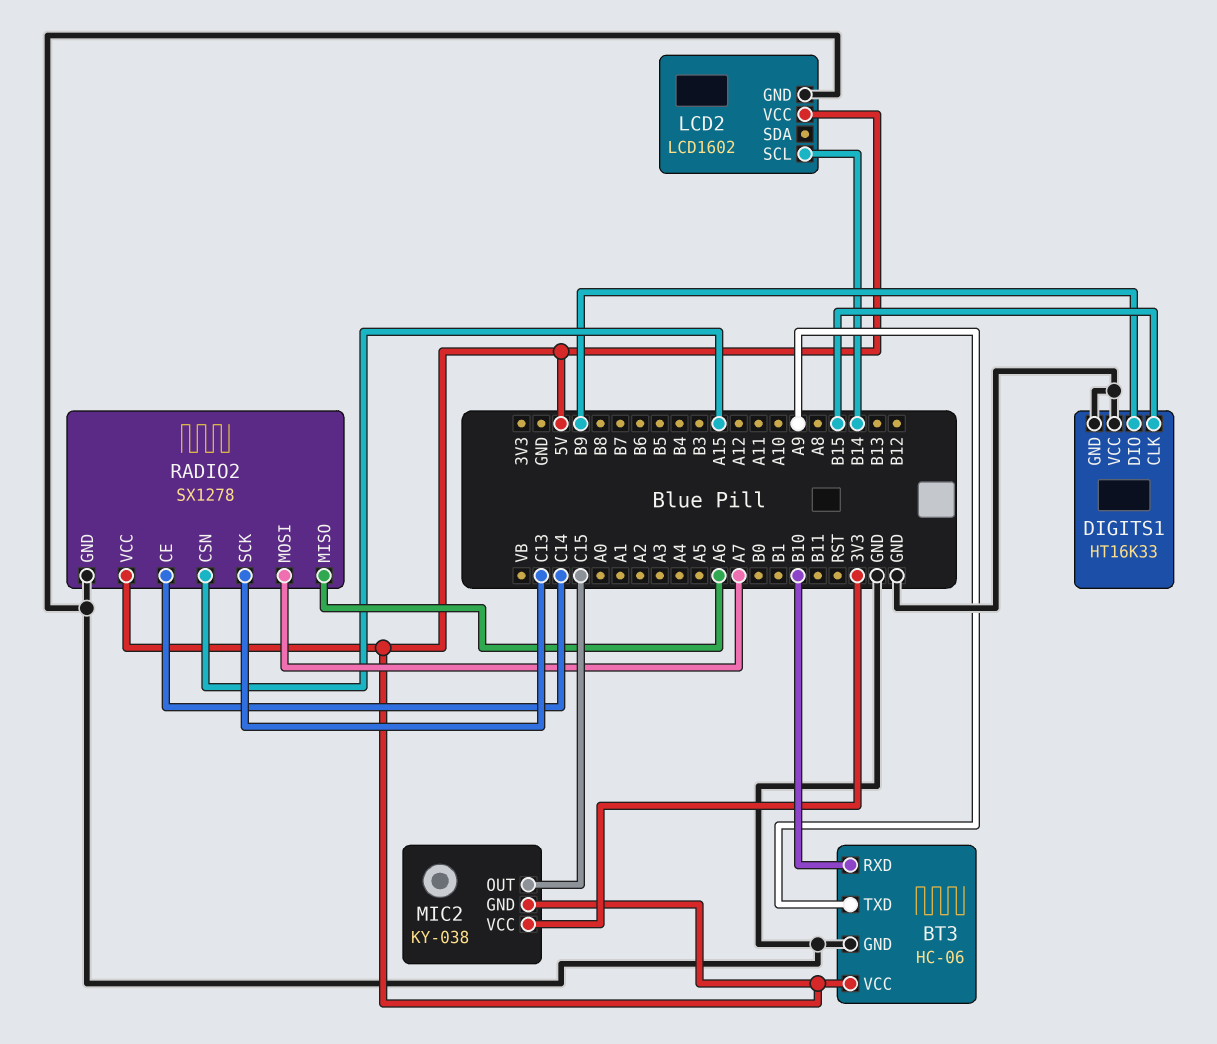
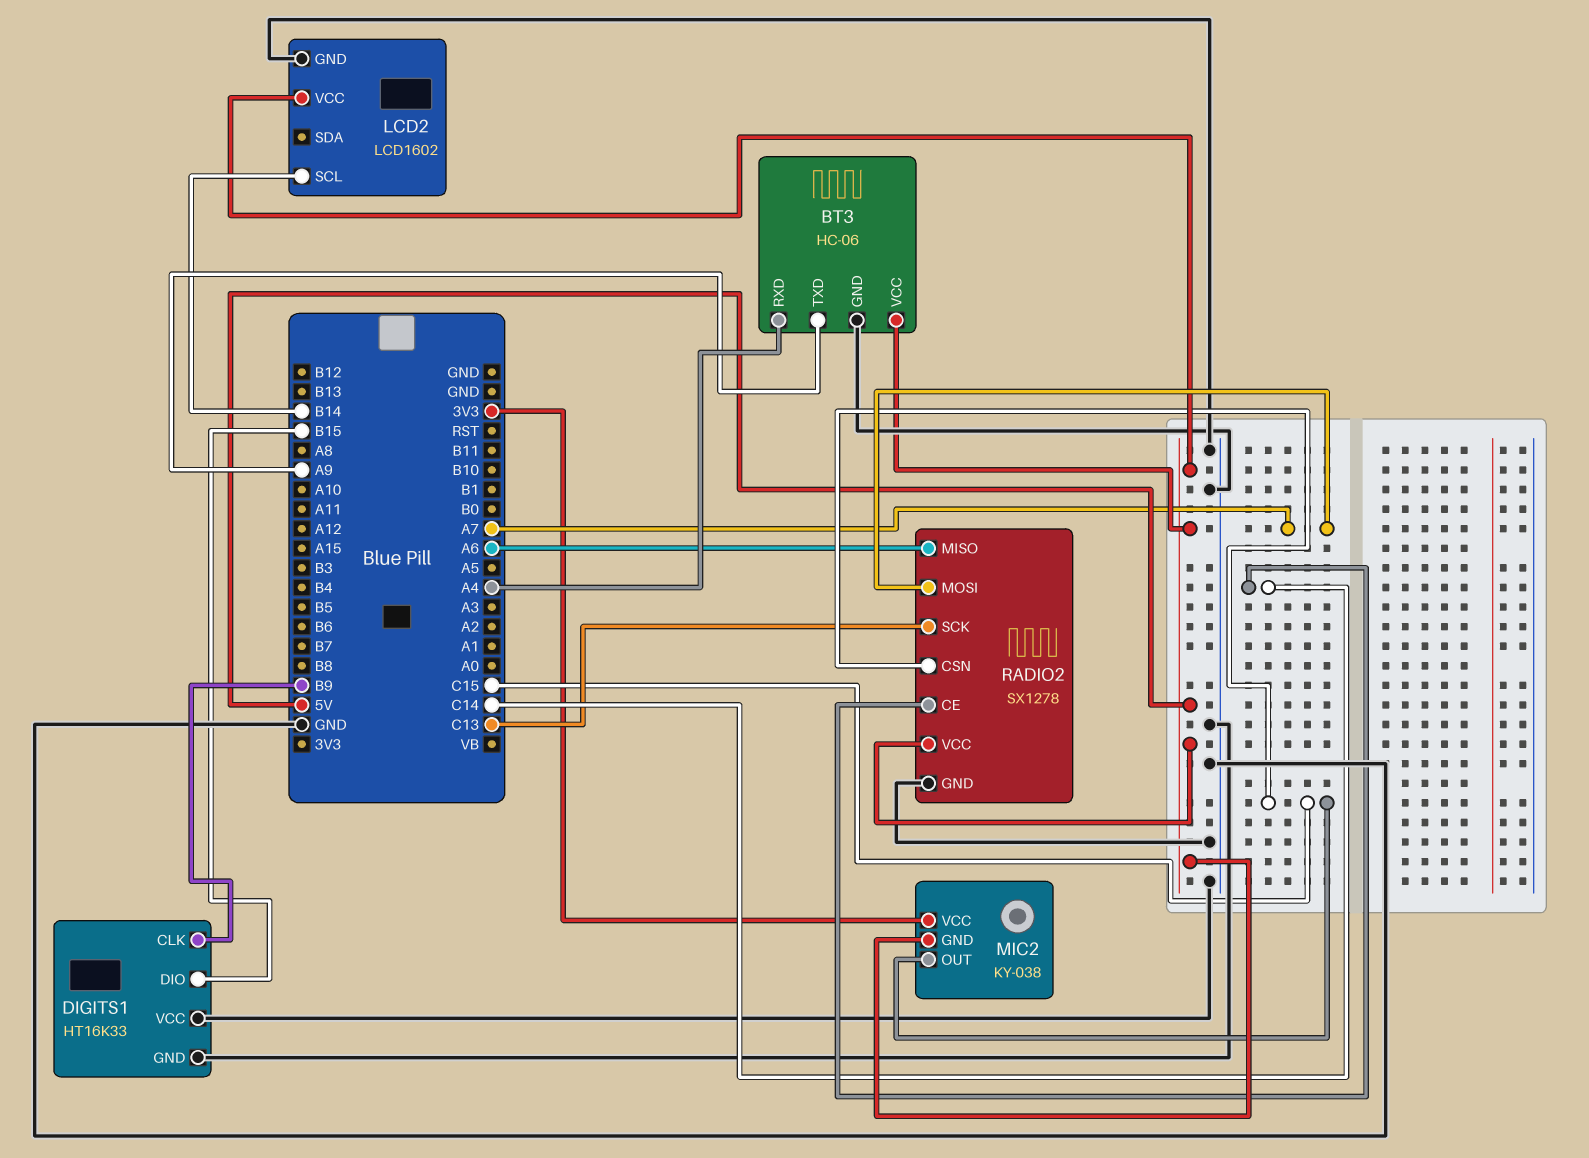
BT3 pin RXD: B10 -> A4
DIGITS1 pin CLK: B15 -> B9
DIGITS1 pin DIO: B9 -> B15
RADIO2 pin CSN: A15 -> C15

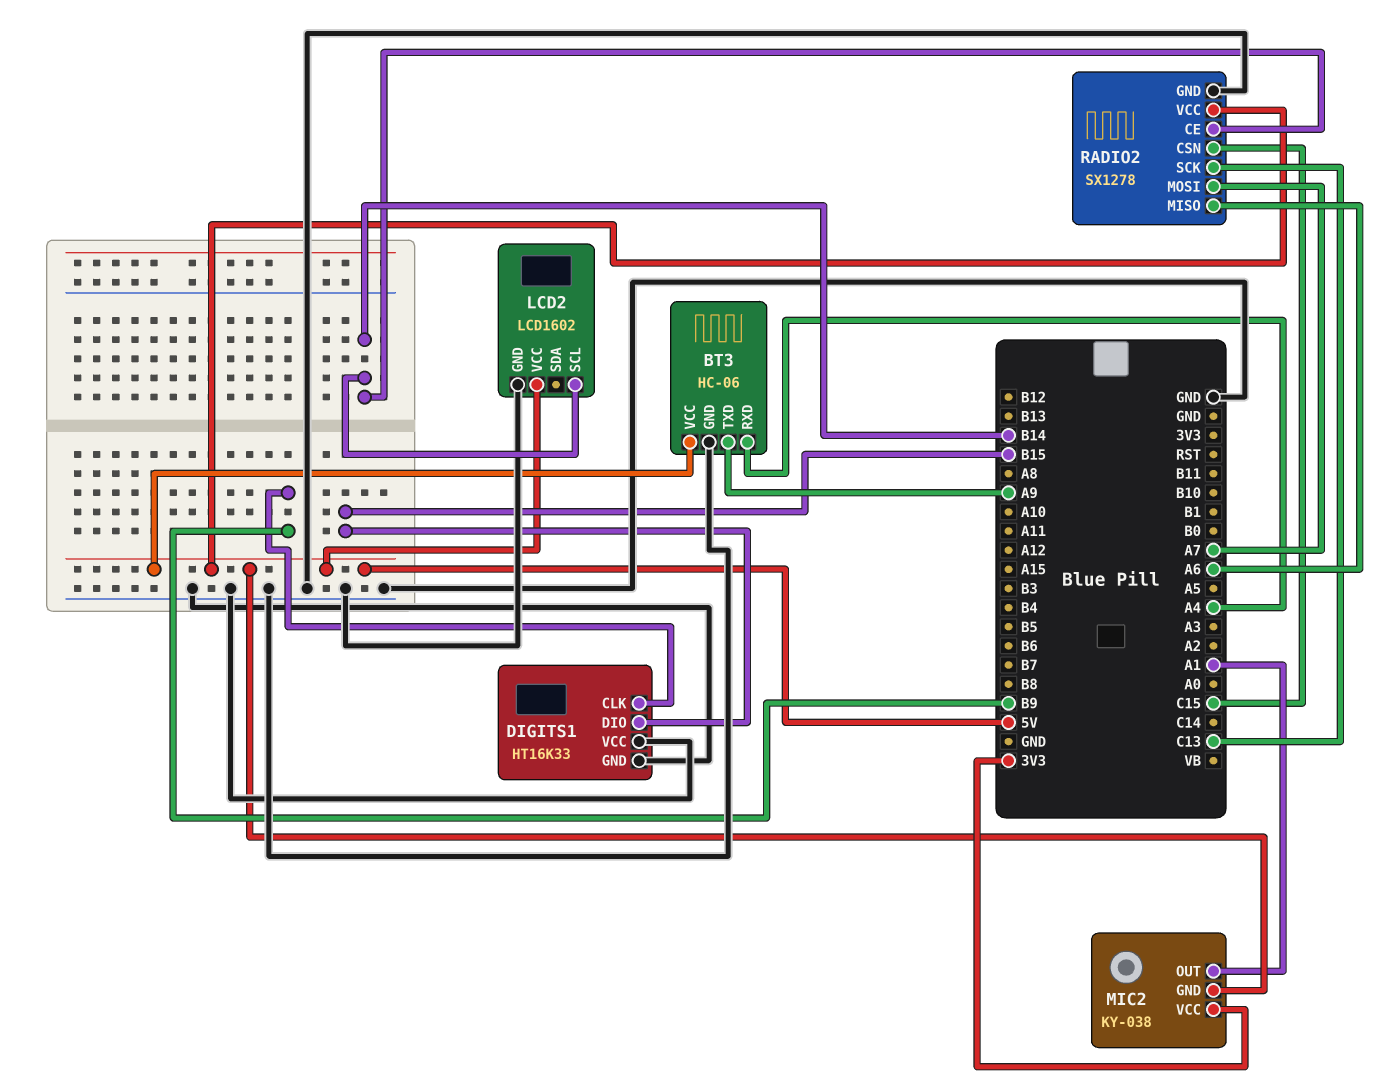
MIC2 pin OUT: C15 -> A1
RADIO2 pin CE: C14 -> B14

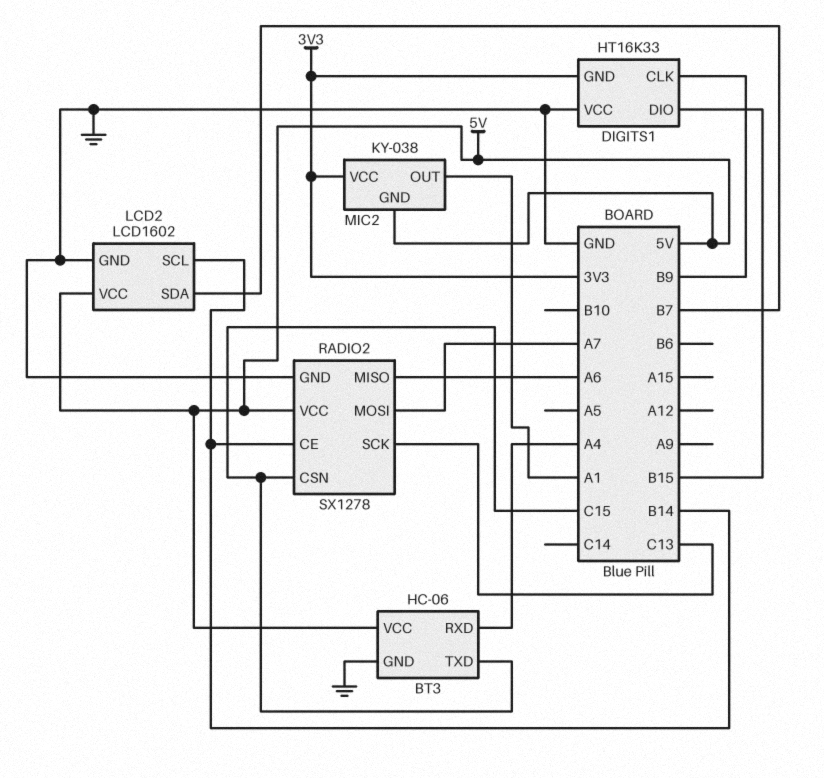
BT3 pin TXD: A9 -> C15
DIGITS1 pin GND: GND -> 3V3
LCD2 pin SDA: none -> B7

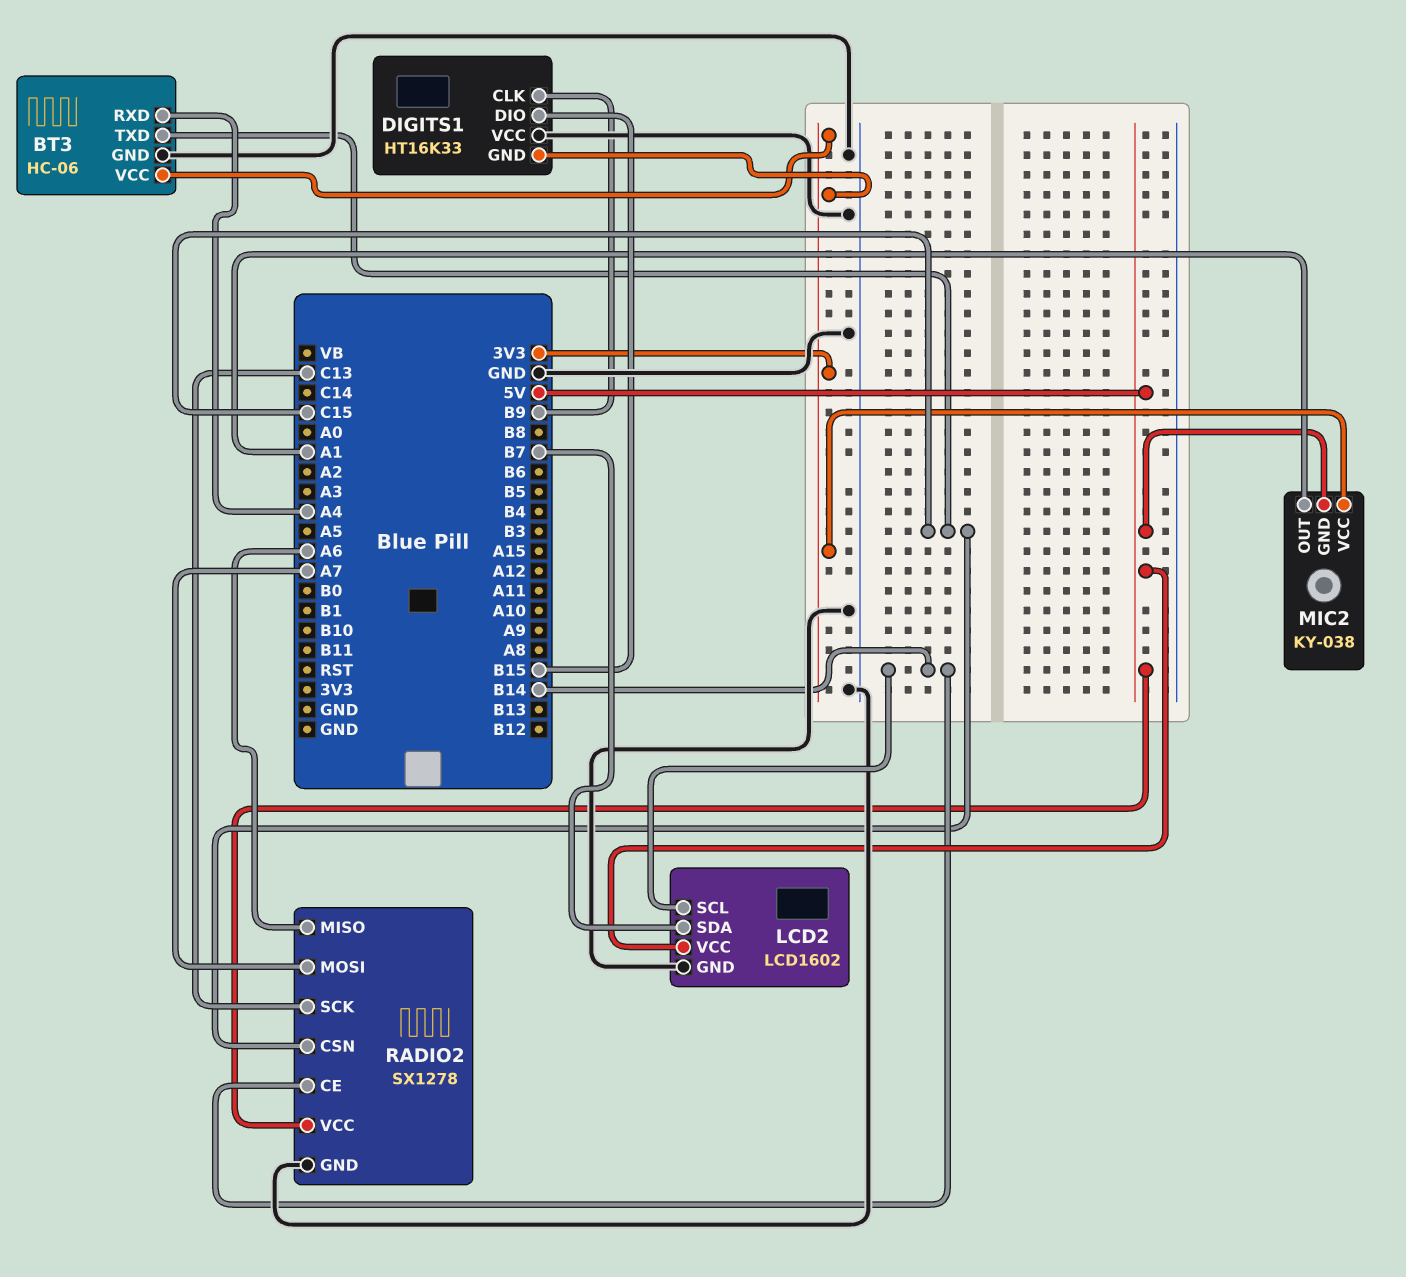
BT3 pin VCC: 5V -> 3V3

